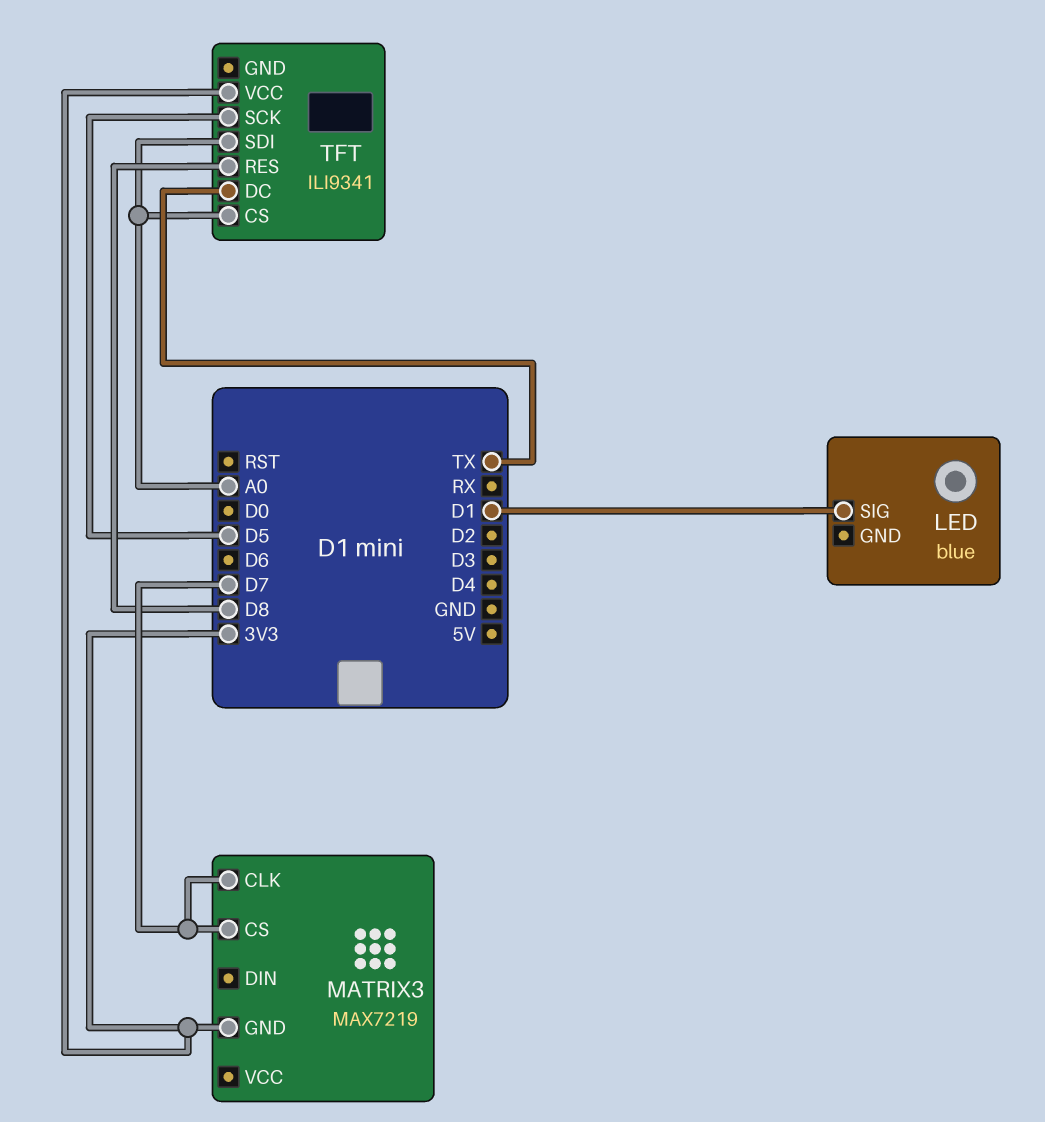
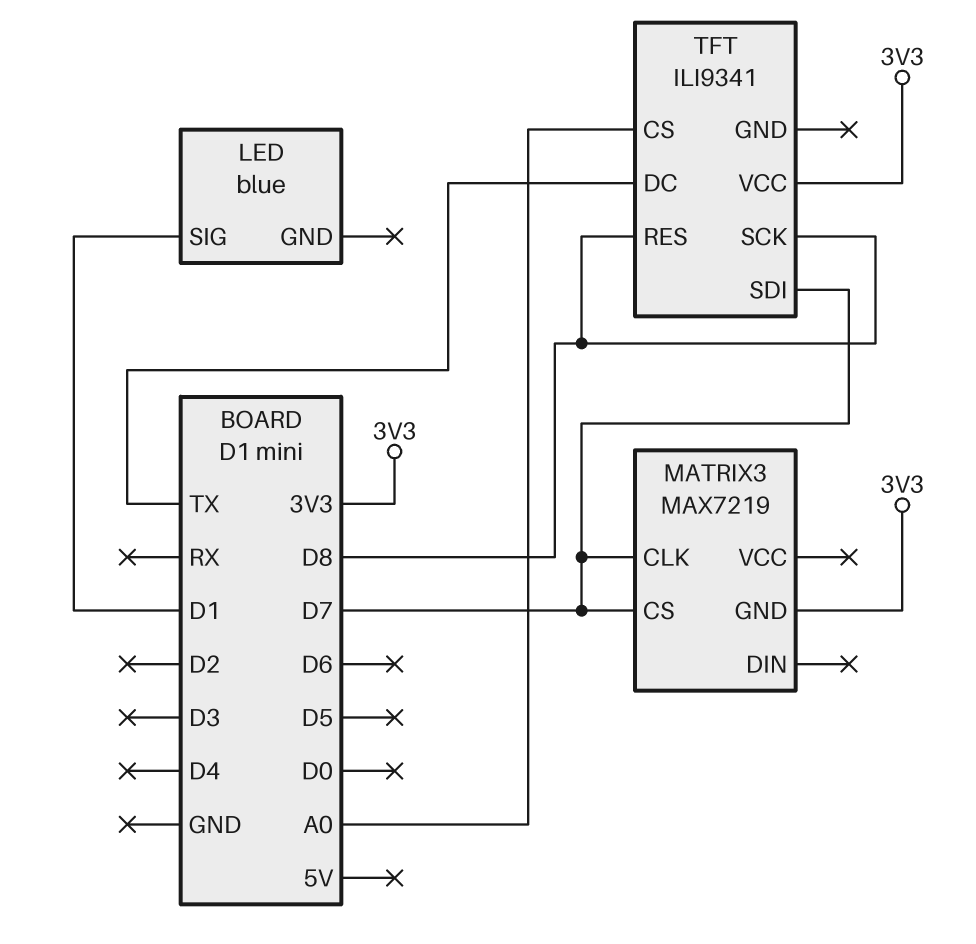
TFT pin SCK: D5 -> D8
TFT pin SDI: A0 -> D7

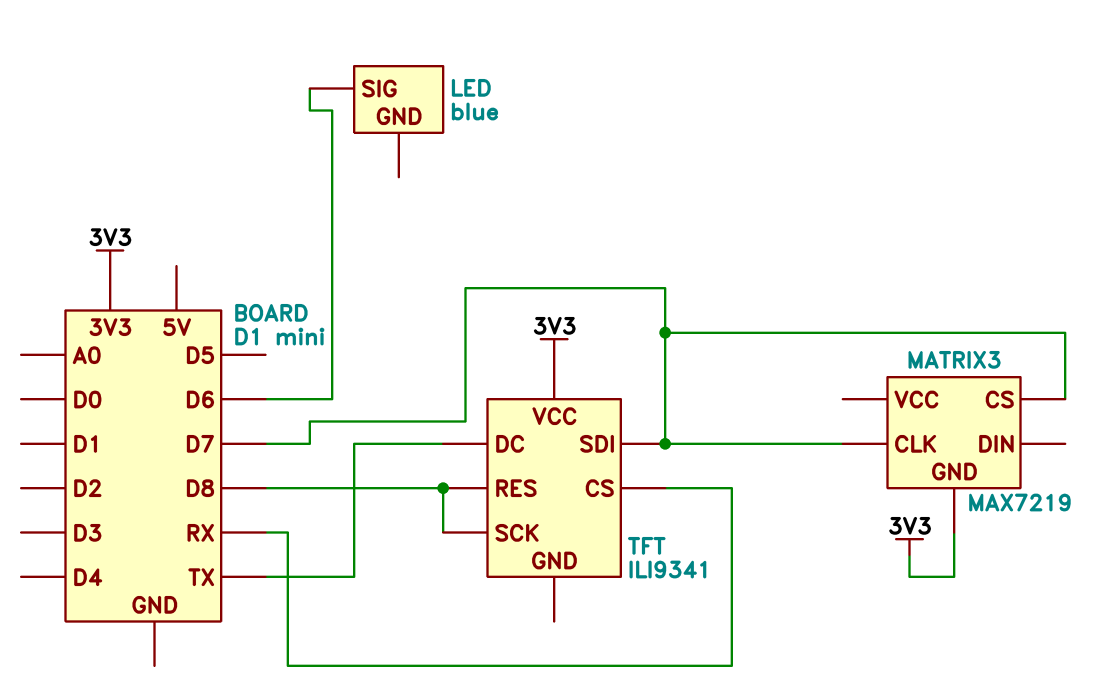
LED pin SIG: D1 -> D6
TFT pin CS: A0 -> RX

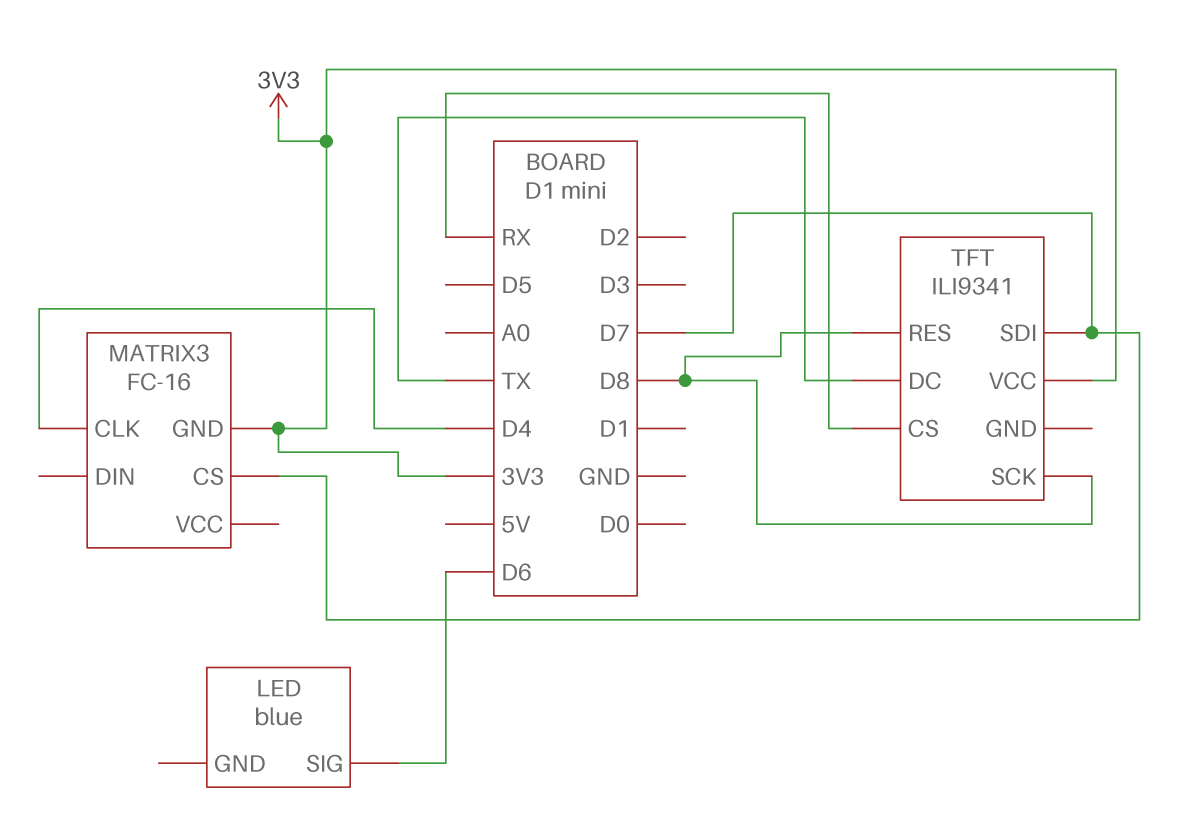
MATRIX3: MAX7219 -> FC-16
MATRIX3 pin CLK: D7 -> D4

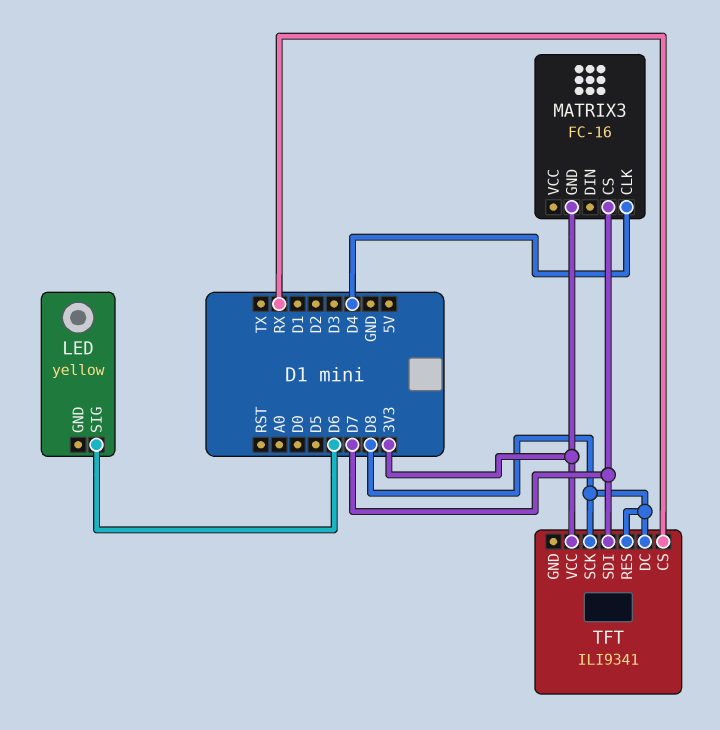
LED: blue -> yellow
TFT pin DC: TX -> D8

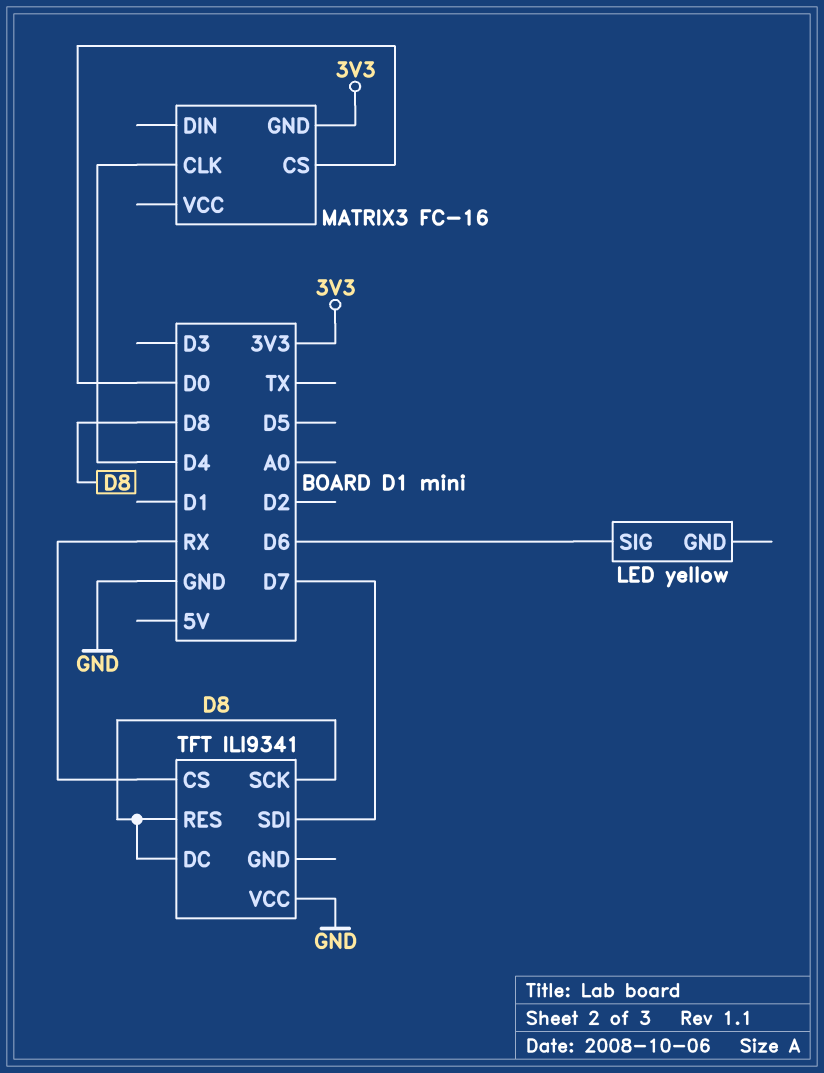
MATRIX3 pin CS: D7 -> D0
TFT pin VCC: 3V3 -> GND

